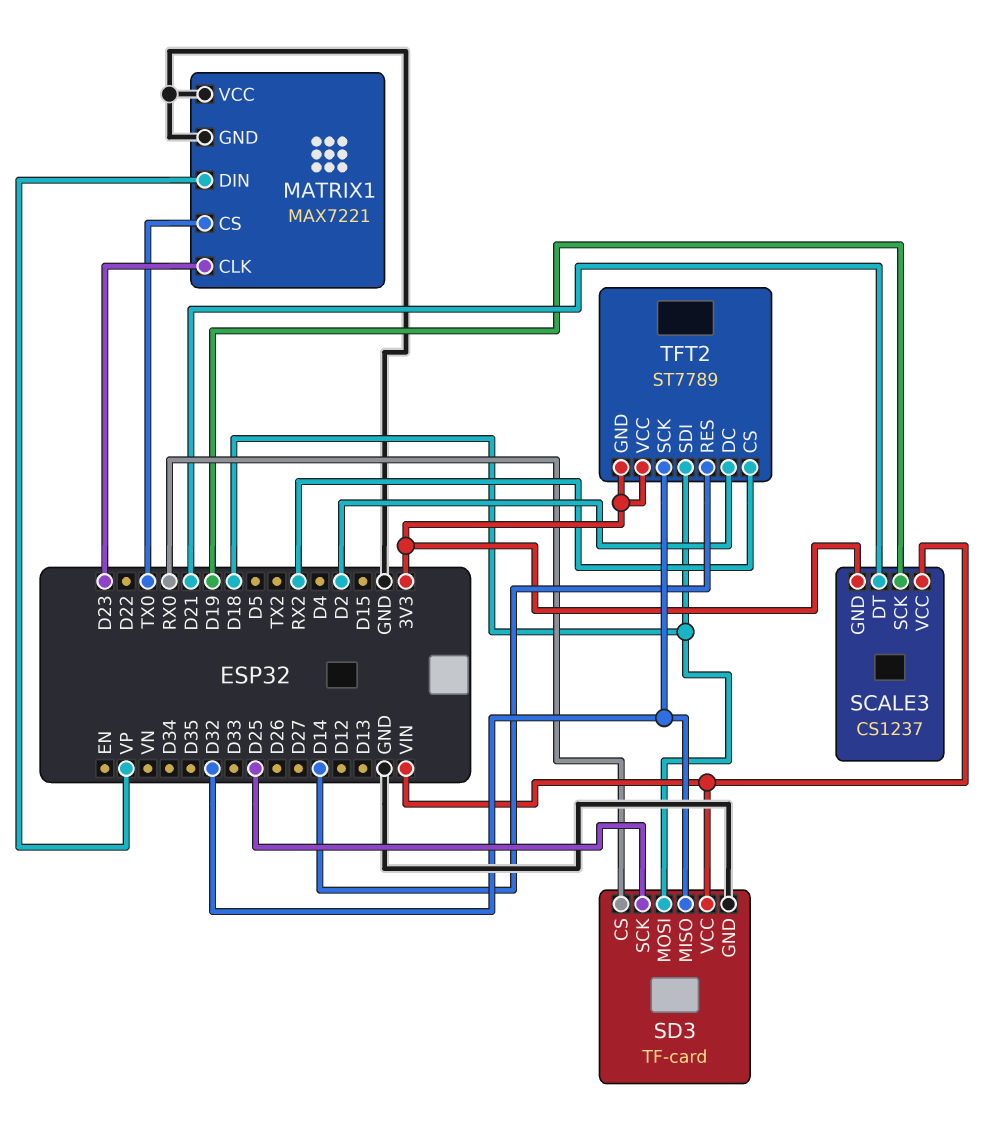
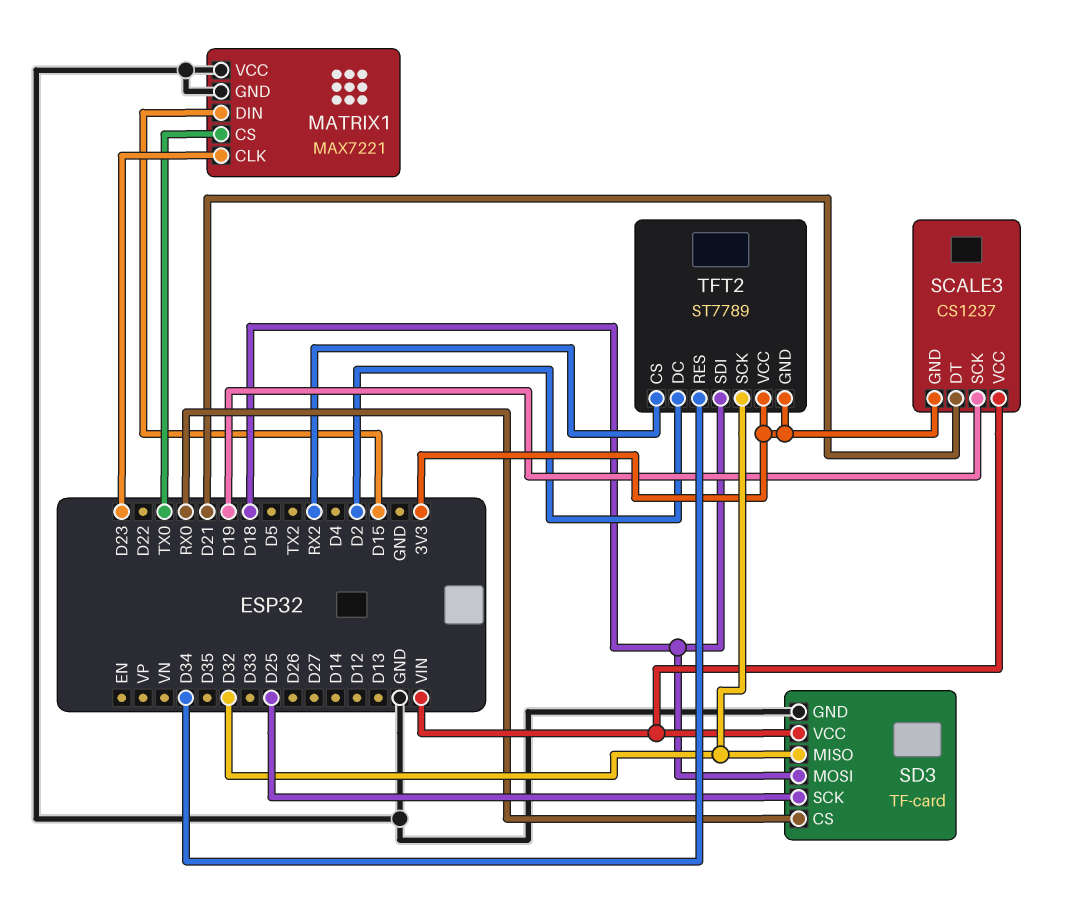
MATRIX1 pin DIN: VP -> D15
TFT2 pin RES: D14 -> D34

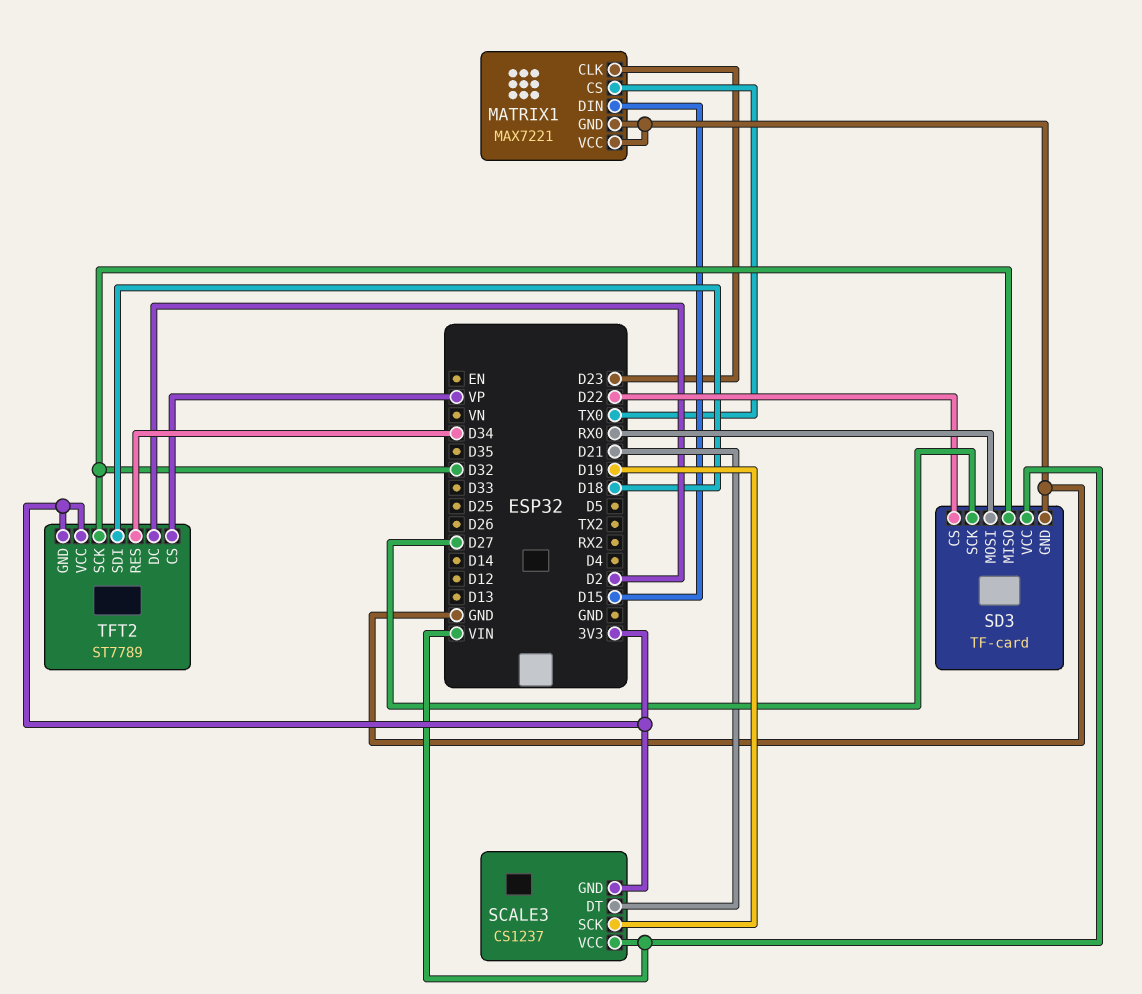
SD3 pin CS: RX0 -> D22
SD3 pin MOSI: D18 -> RX0
SD3 pin SCK: D25 -> D27
TFT2 pin CS: RX2 -> VP

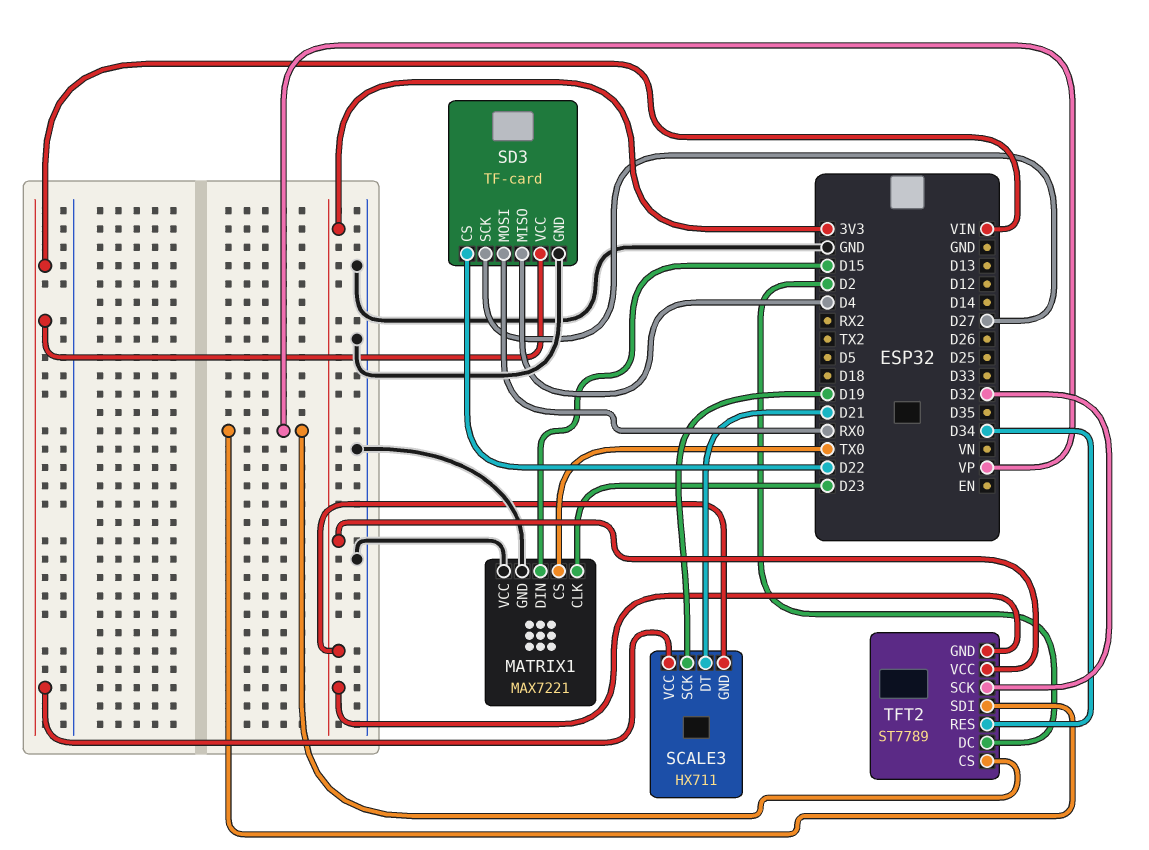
SCALE3: CS1237 -> HX711
SD3 pin MISO: D32 -> D4
TFT2 pin SDI: D18 -> VP

